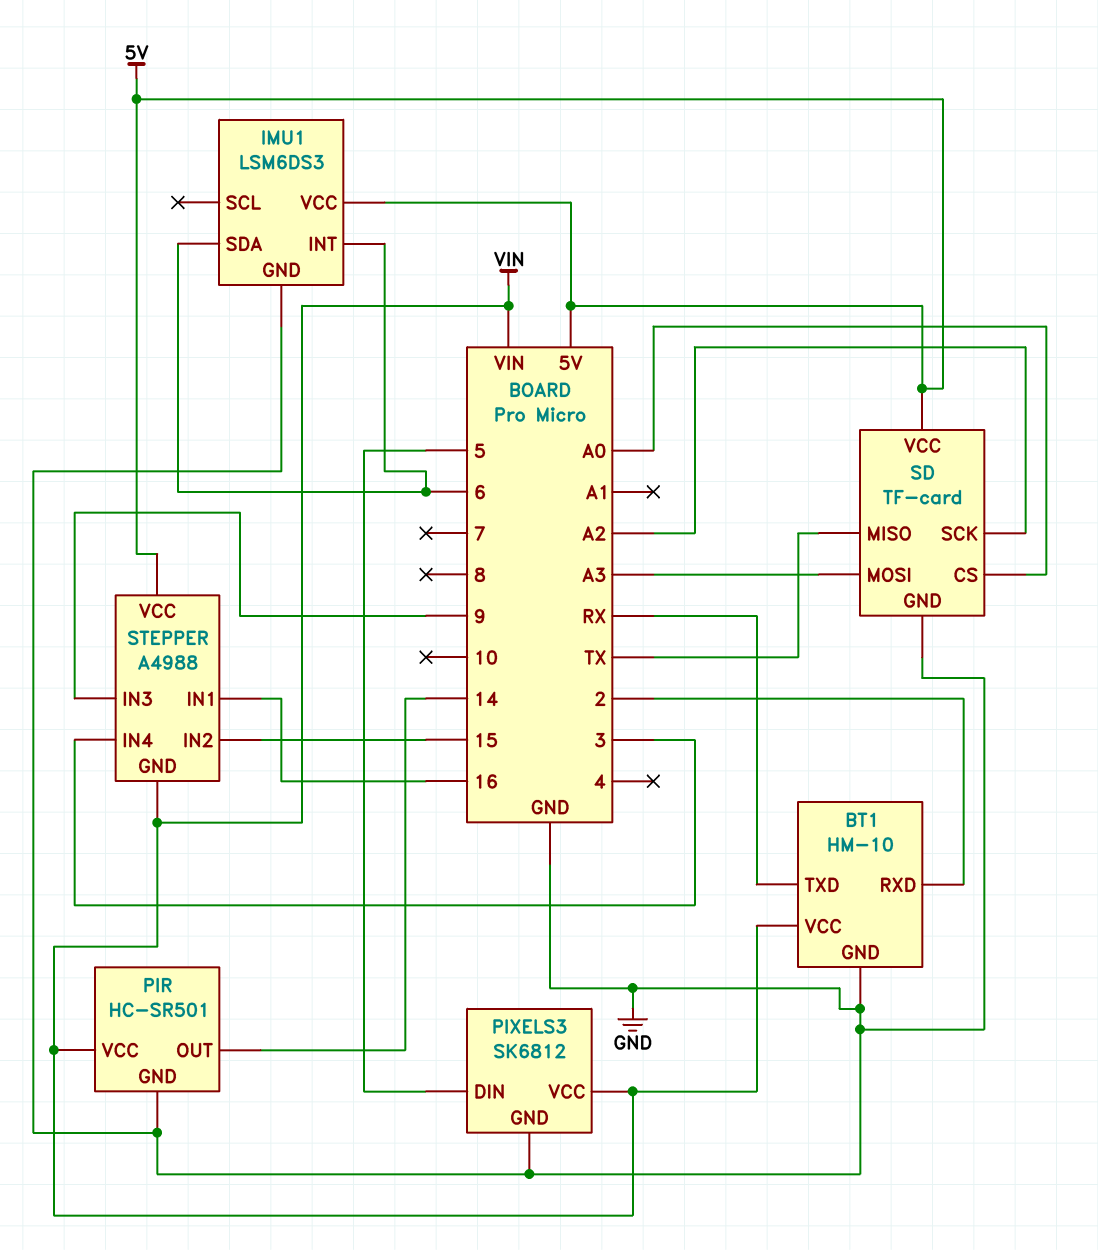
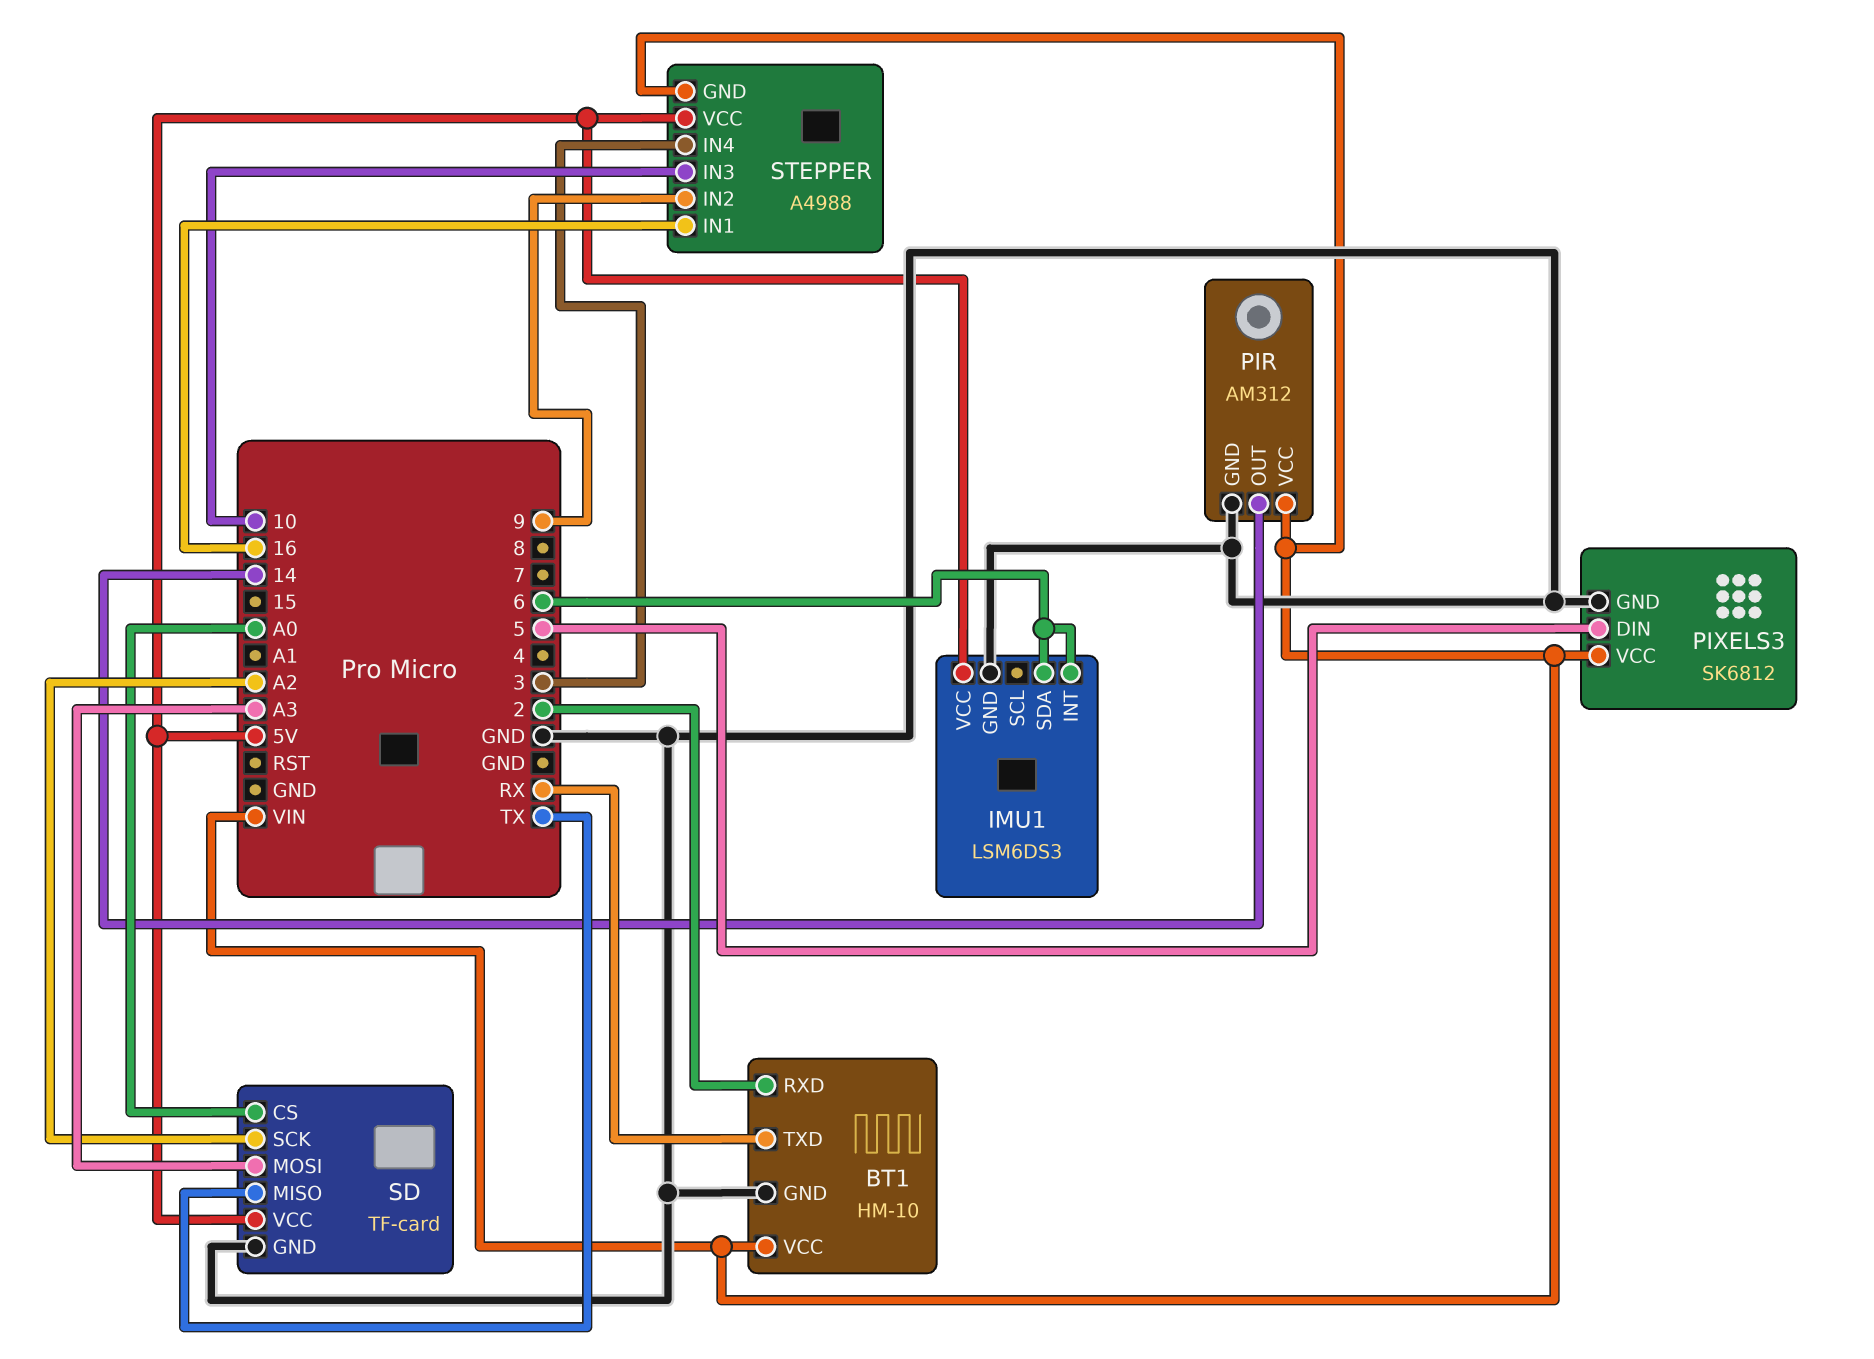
PIR: HC-SR501 -> AM312
STEPPER pin IN2: 15 -> 9
STEPPER pin IN3: 9 -> 10

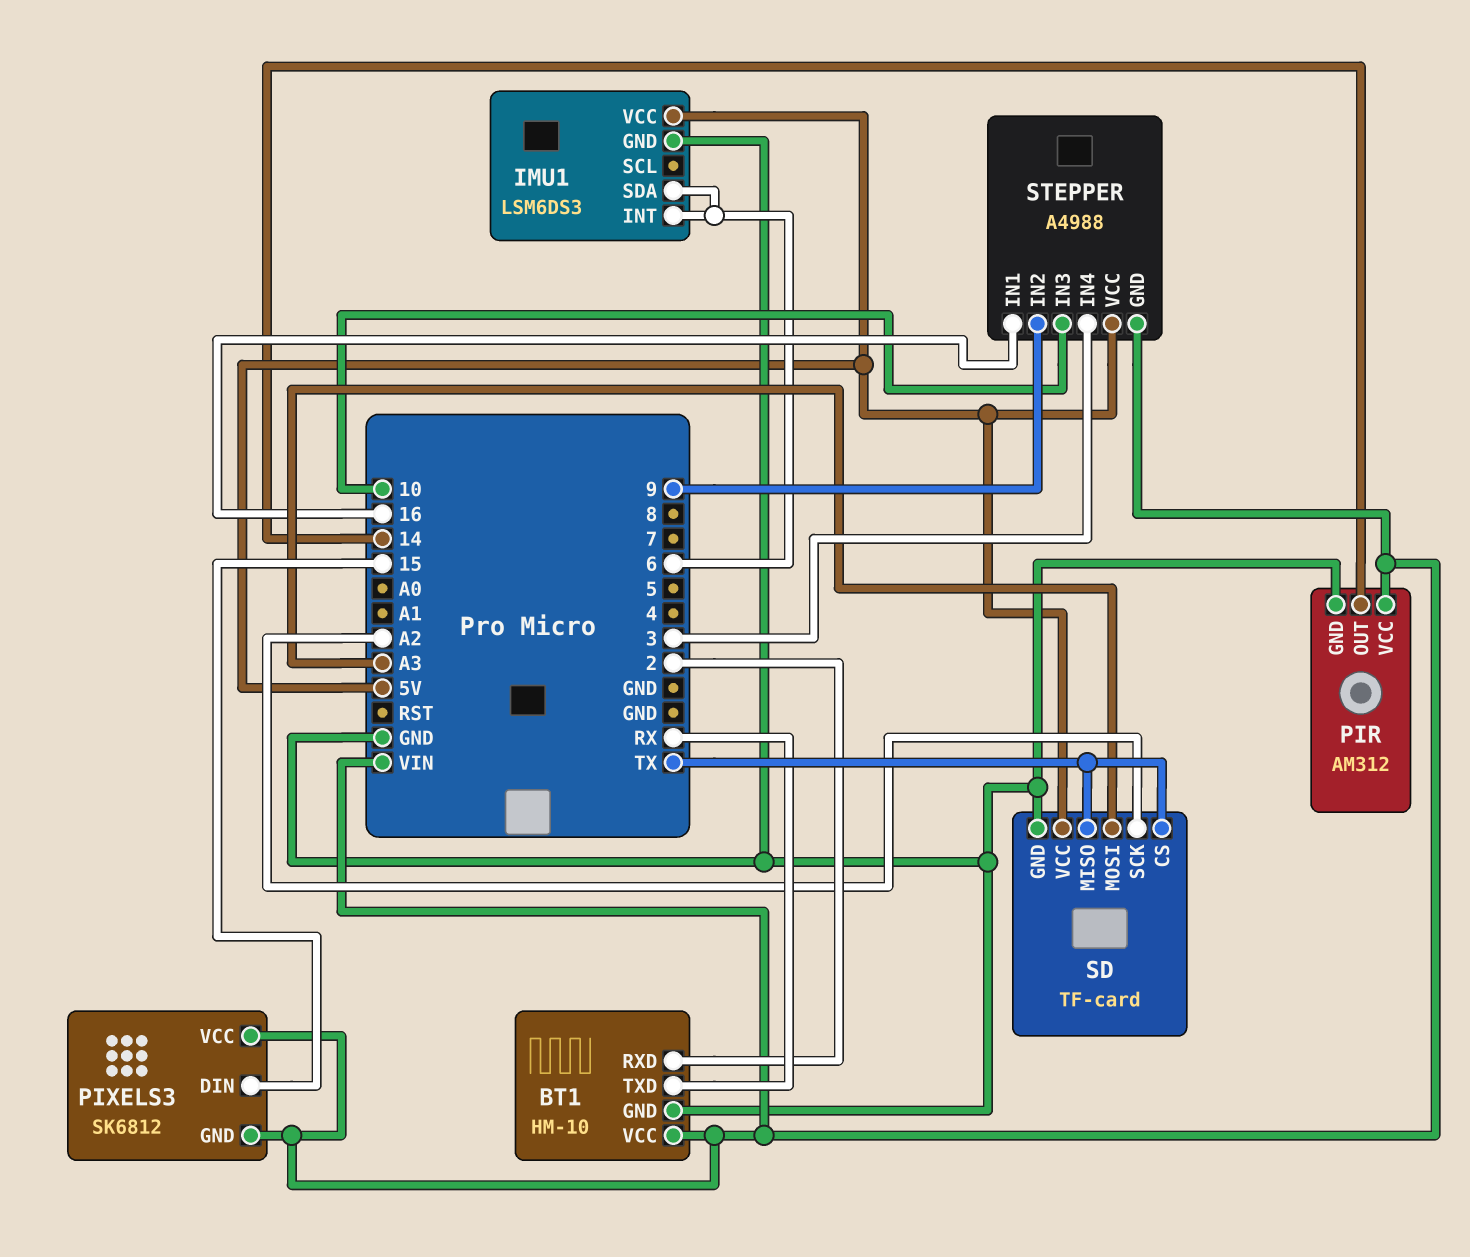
PIXELS3 pin DIN: 5 -> 15
PIXELS3 pin GND: GND -> VIN
SD pin CS: A0 -> TX

